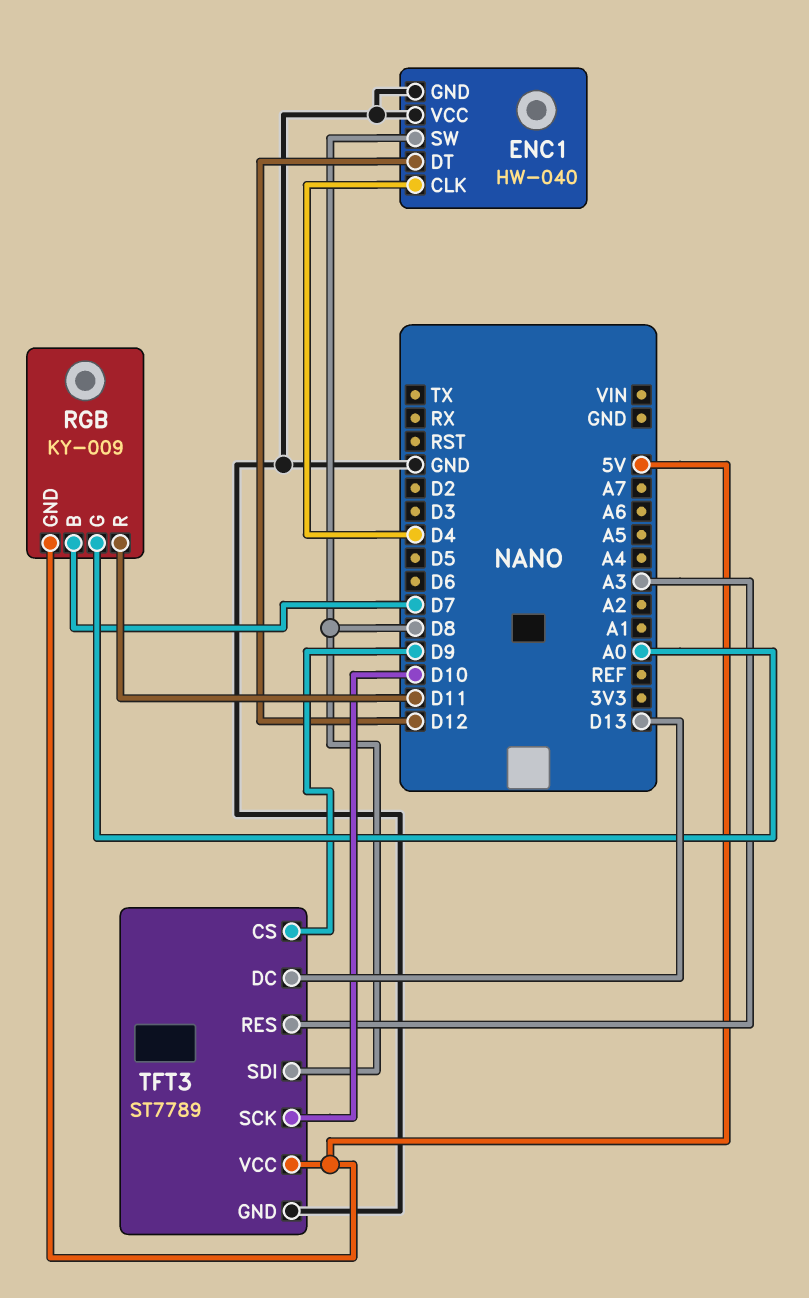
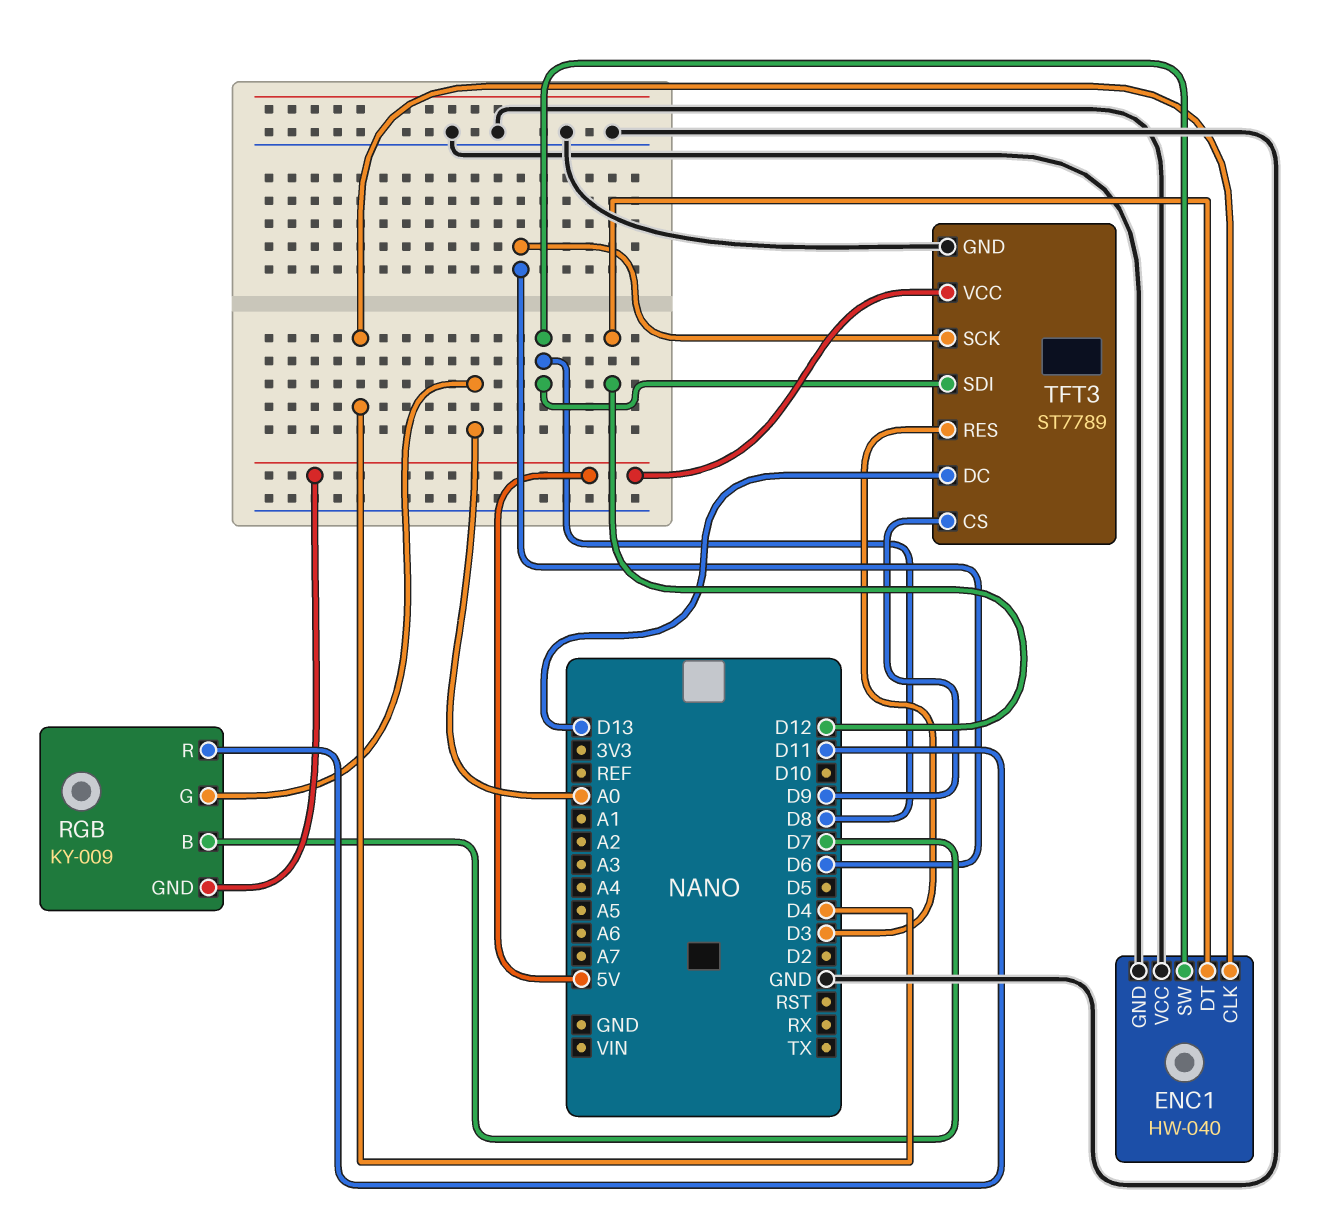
TFT3 pin RES: A3 -> D3
TFT3 pin SCK: D10 -> D6

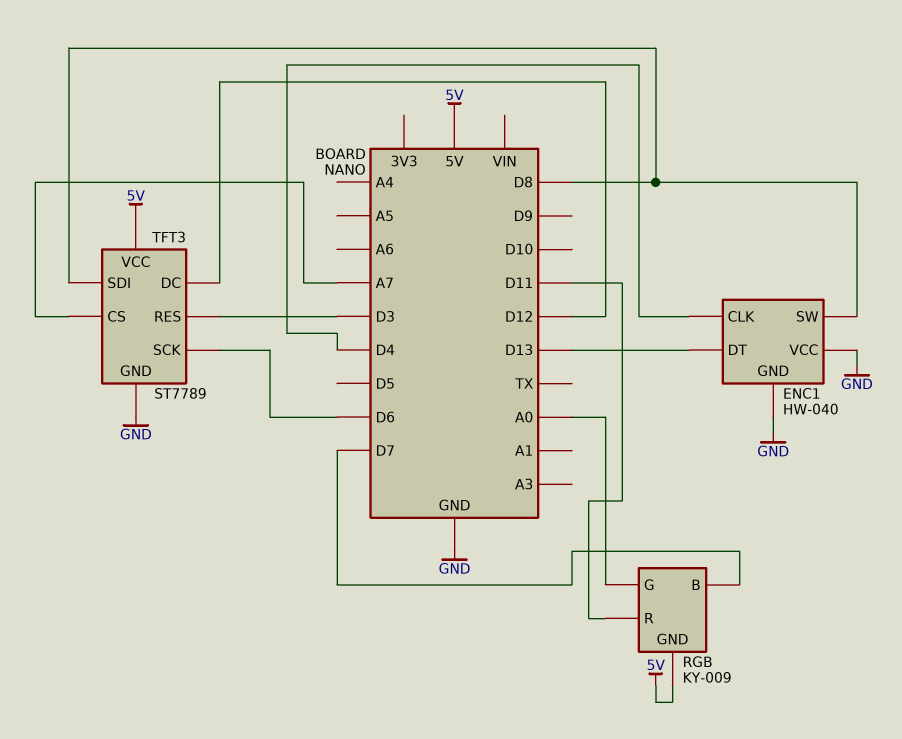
ENC1 pin DT: D12 -> D13
TFT3 pin CS: D9 -> A7
TFT3 pin DC: D13 -> D12

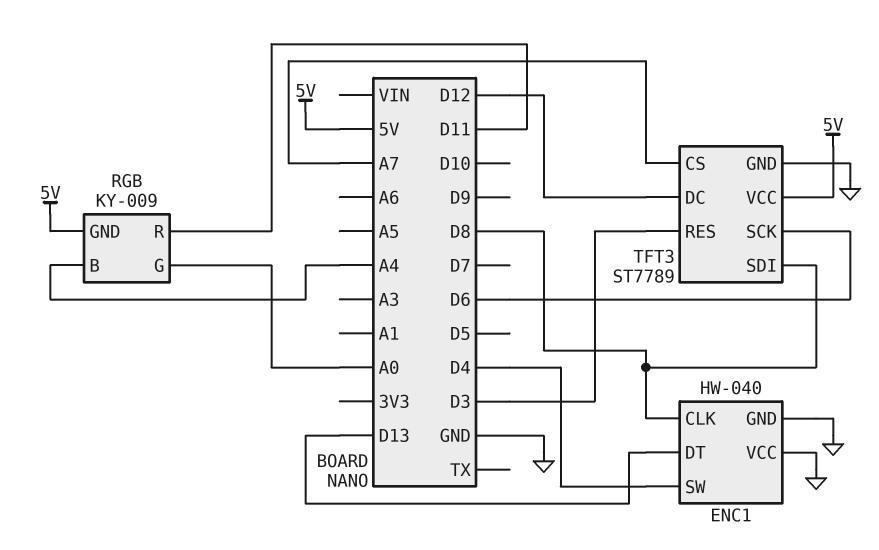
ENC1 pin CLK: D4 -> D8
ENC1 pin SW: D8 -> D4
RGB pin B: D7 -> A4

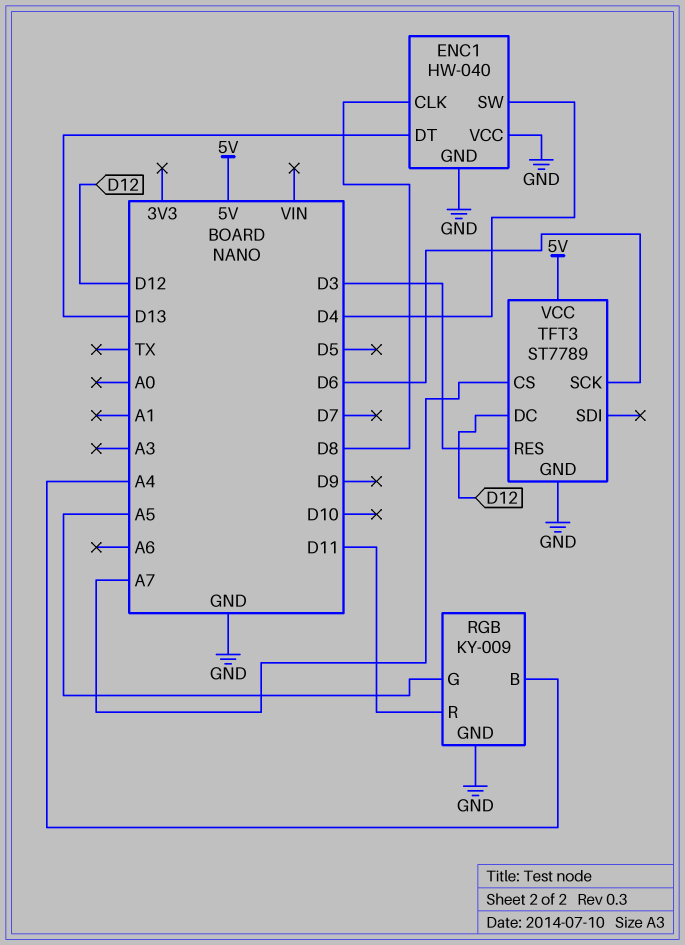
RGB pin G: A0 -> A5
RGB pin GND: 5V -> GND
TFT3 pin SDI: D8 -> none

